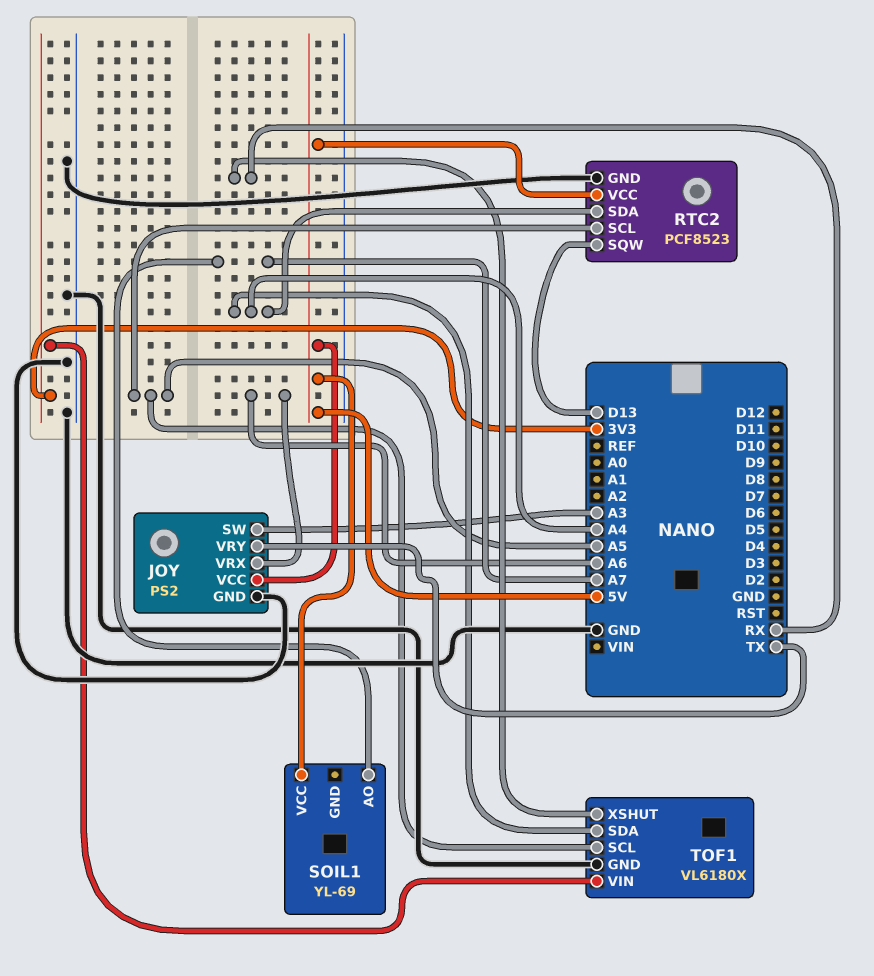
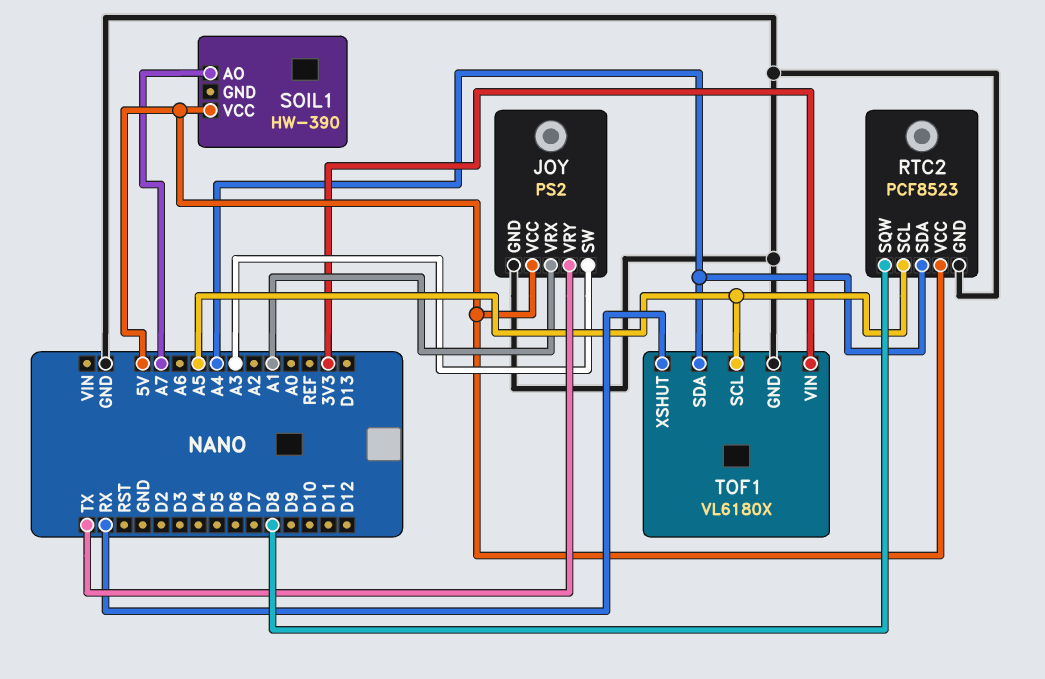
JOY pin VRX: A6 -> A1
RTC2 pin SQW: D13 -> D8
SOIL1: YL-69 -> HW-390

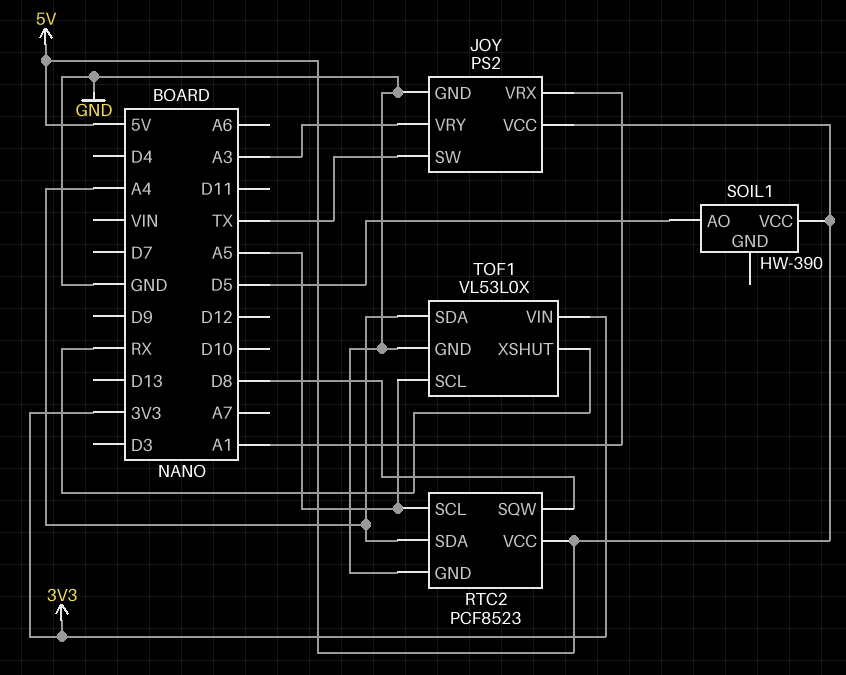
JOY pin SW: A3 -> TX
JOY pin VRY: TX -> A3
SOIL1 pin AO: A7 -> D5
TOF1: VL6180X -> VL53L0X

